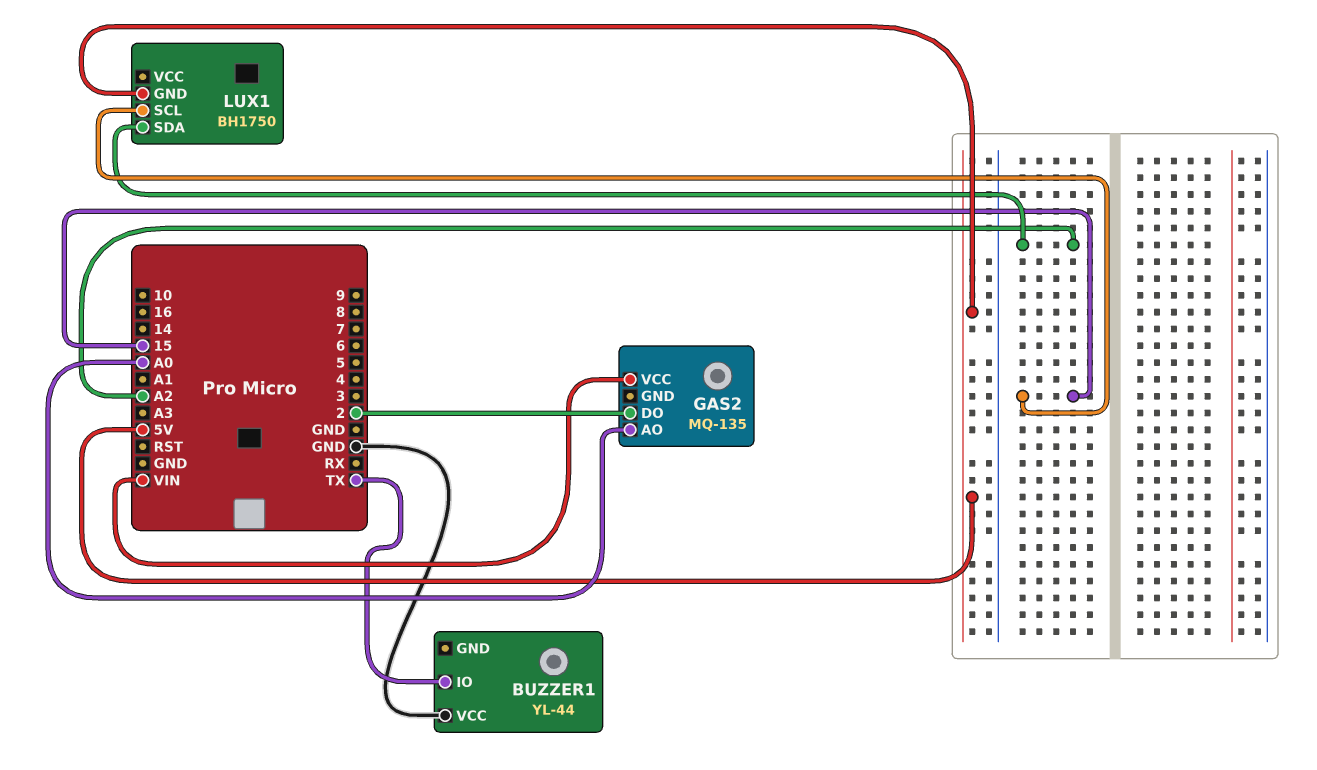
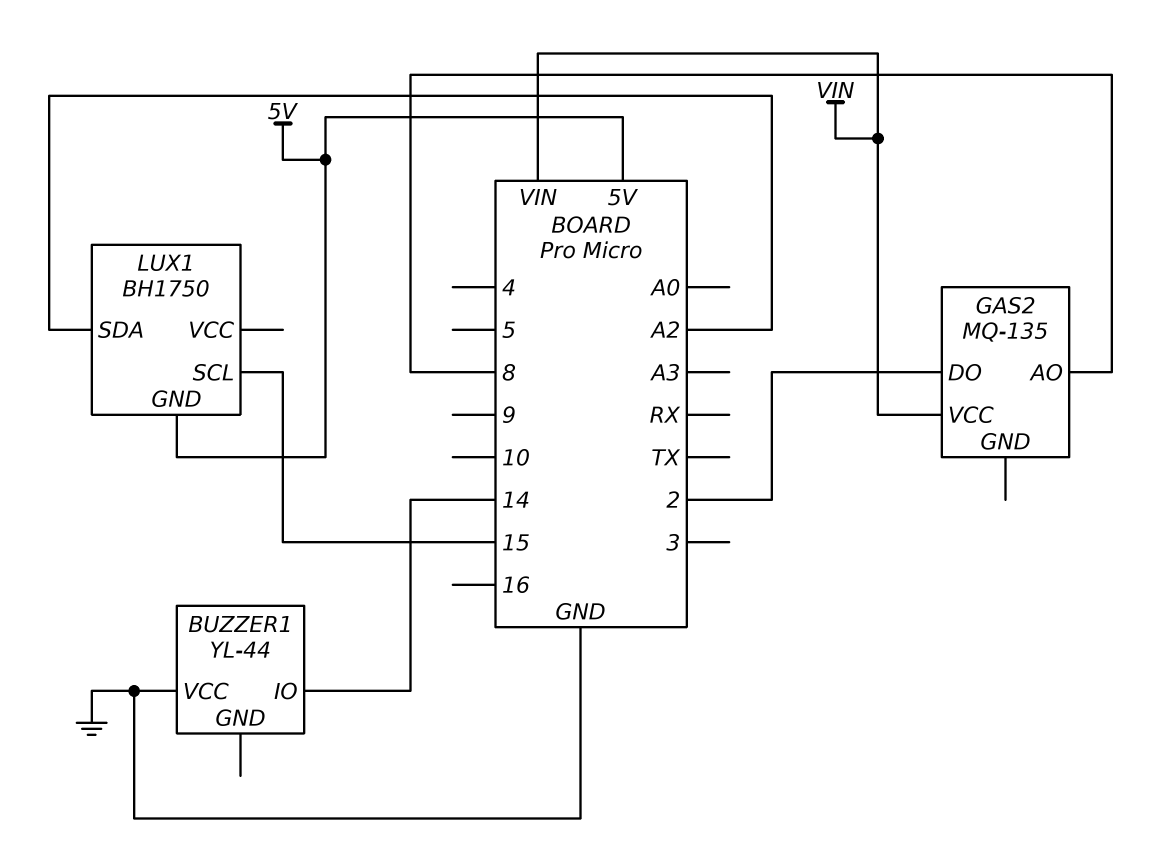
BUZZER1 pin IO: TX -> 14
GAS2 pin AO: A0 -> 8

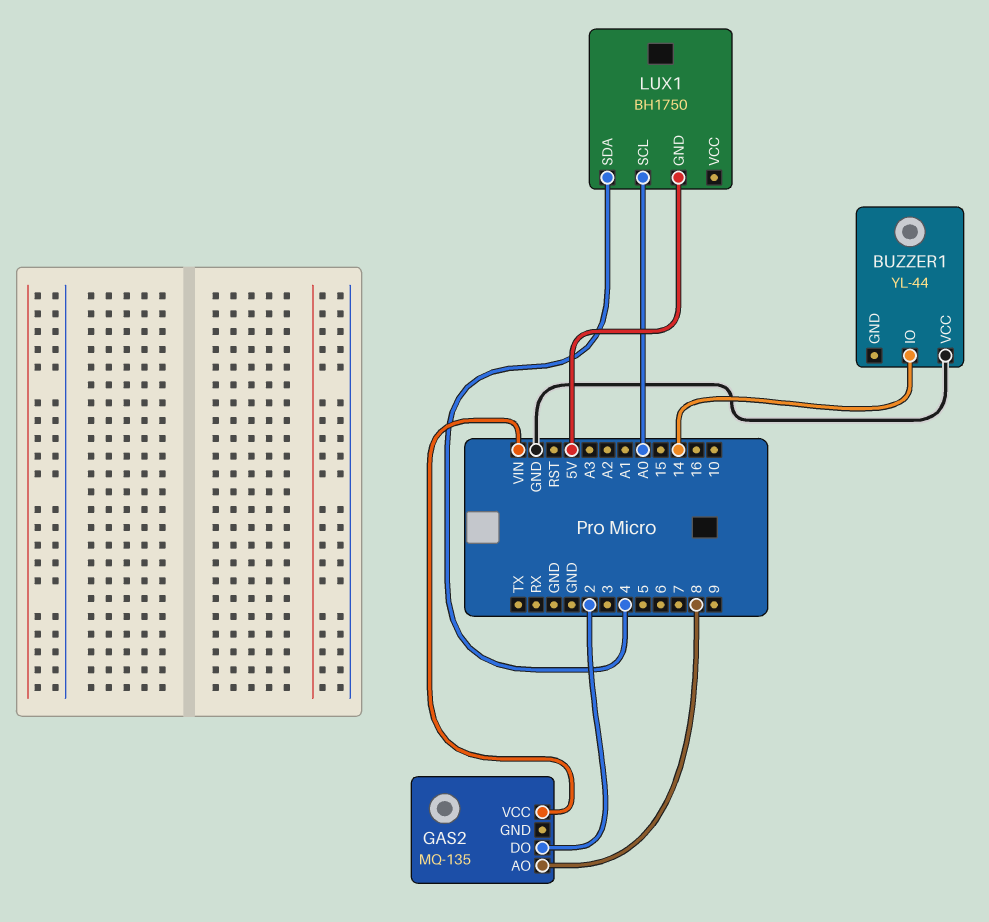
LUX1 pin SCL: 15 -> A0
LUX1 pin SDA: A2 -> 4

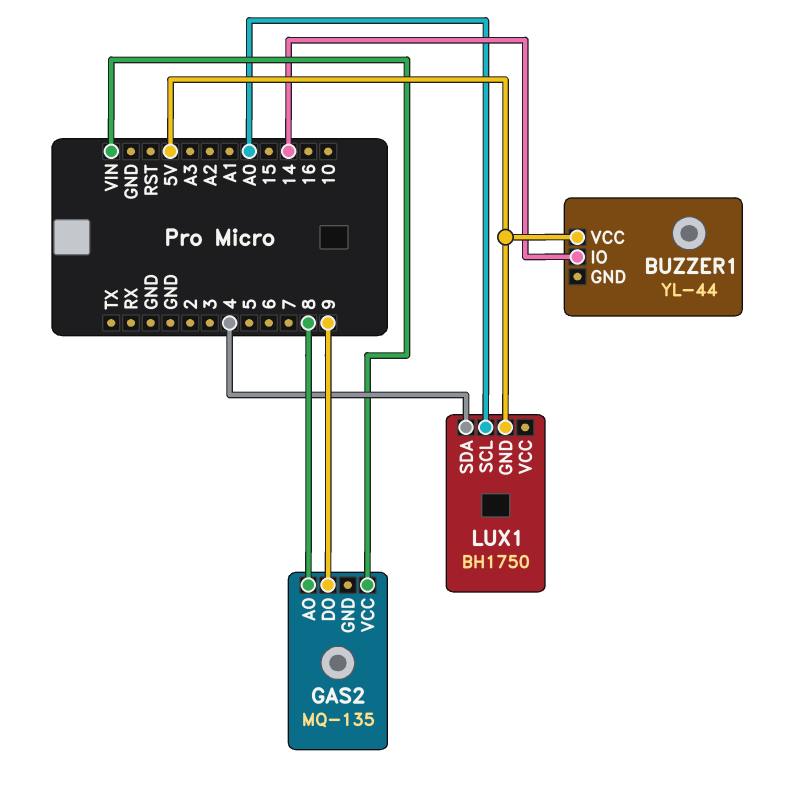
BUZZER1 pin VCC: GND -> 5V
GAS2 pin DO: 2 -> 9

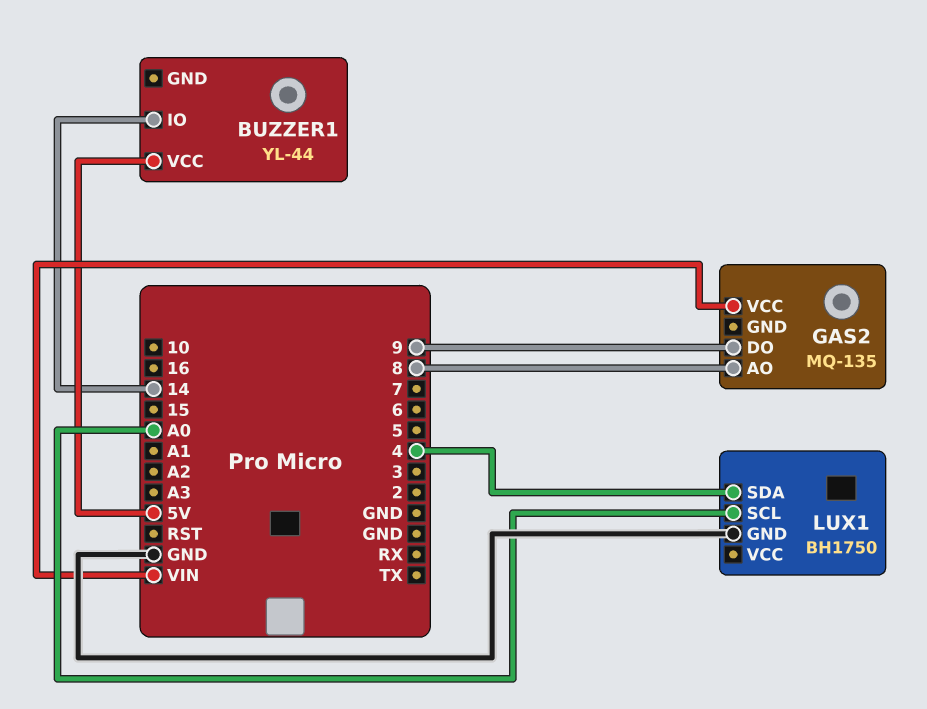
LUX1 pin GND: 5V -> GND

